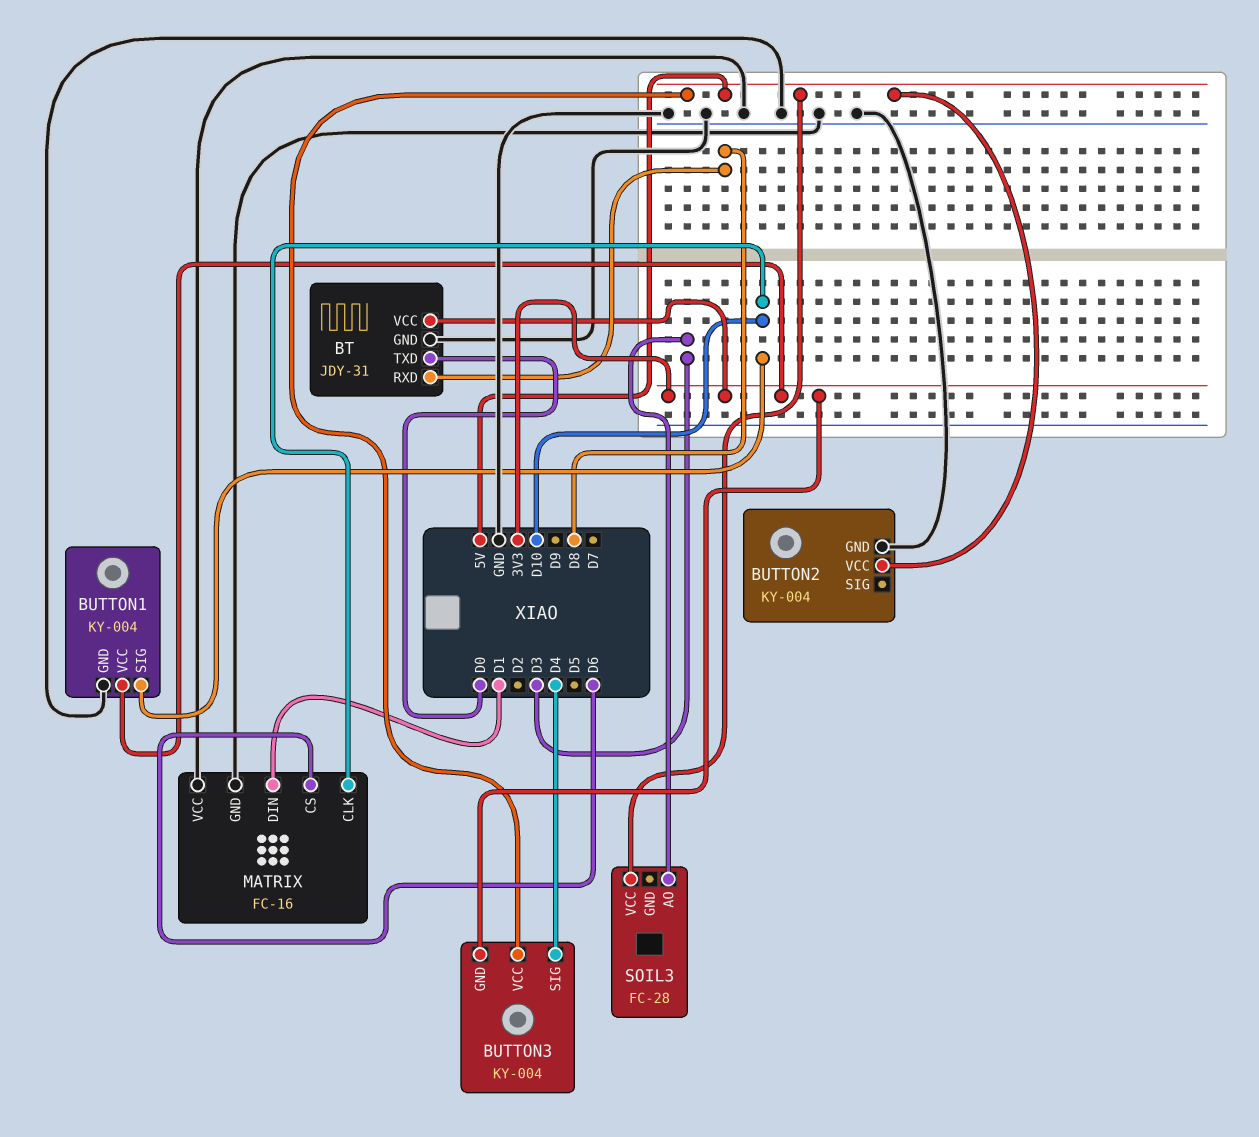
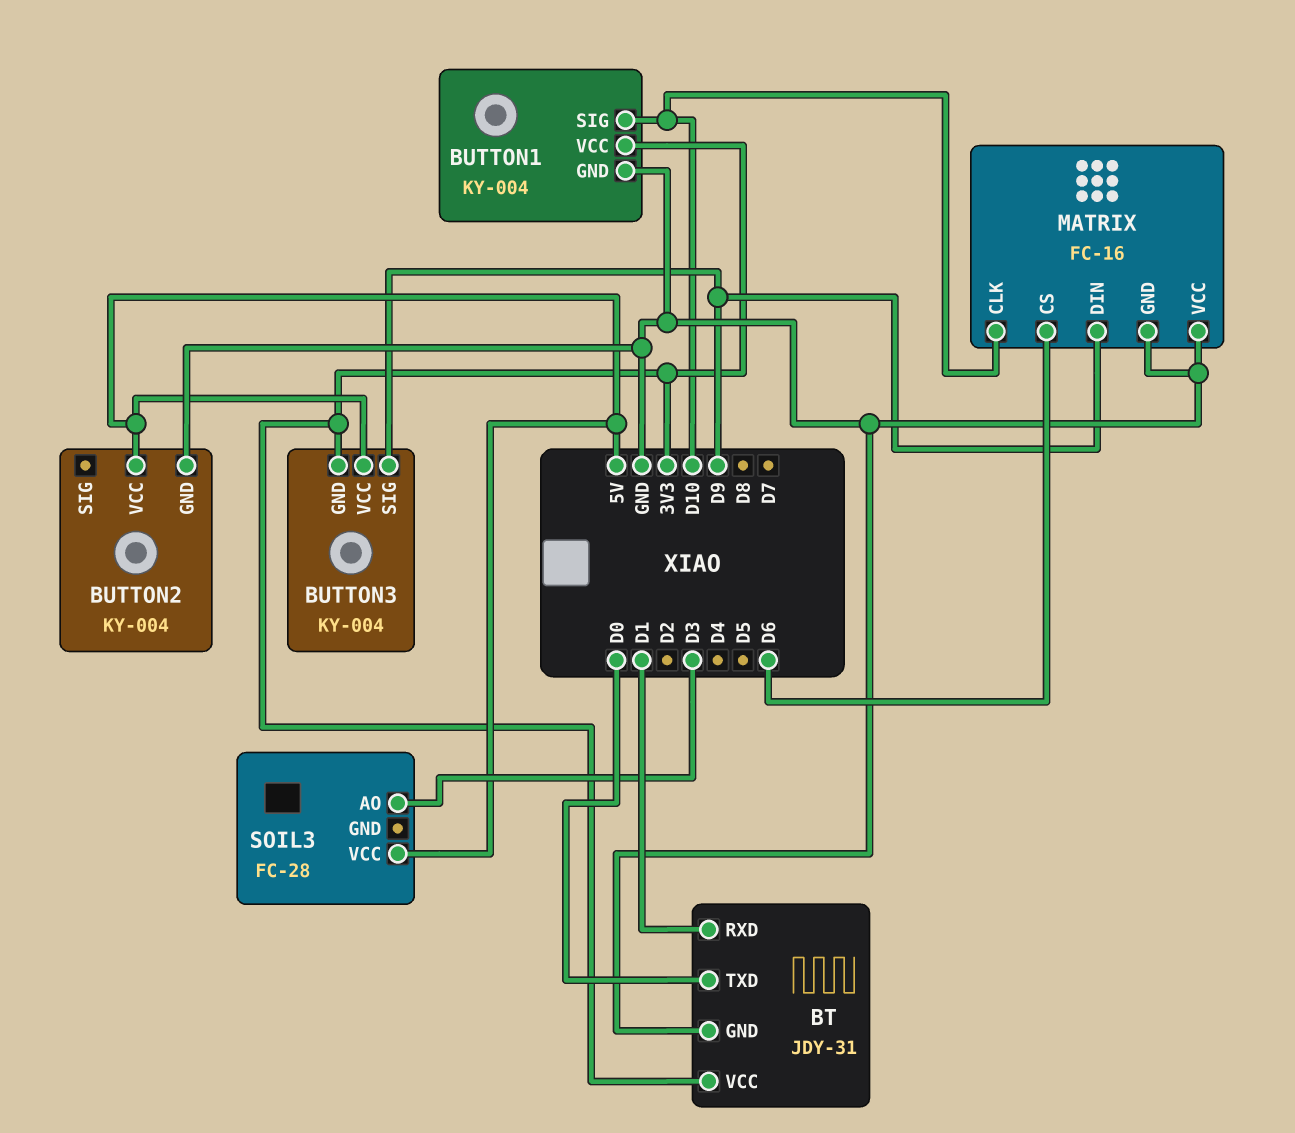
BT pin RXD: D8 -> D1
BUTTON3 pin SIG: D4 -> D9
MATRIX pin DIN: D1 -> D9

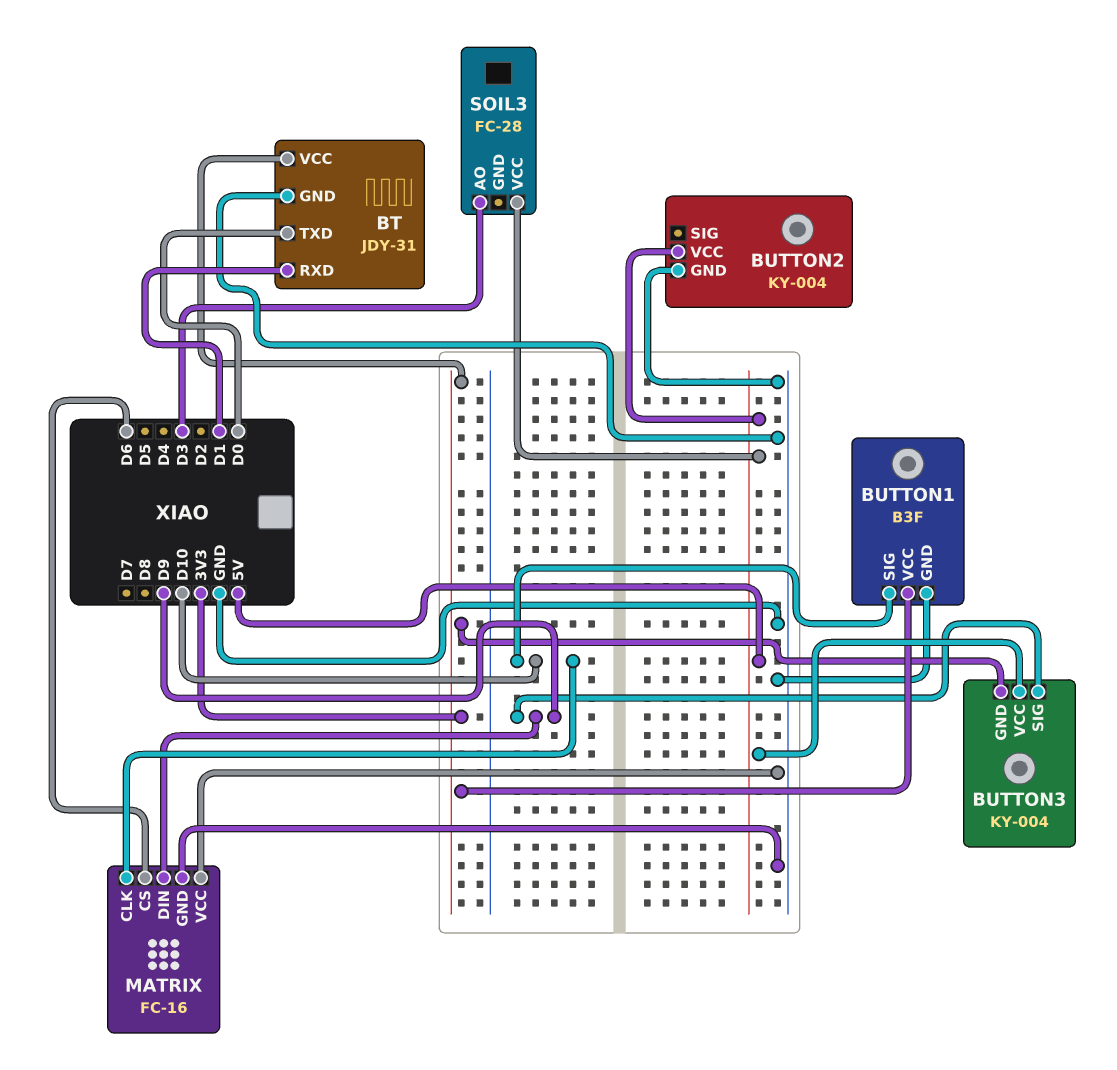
BUTTON1: KY-004 -> B3F

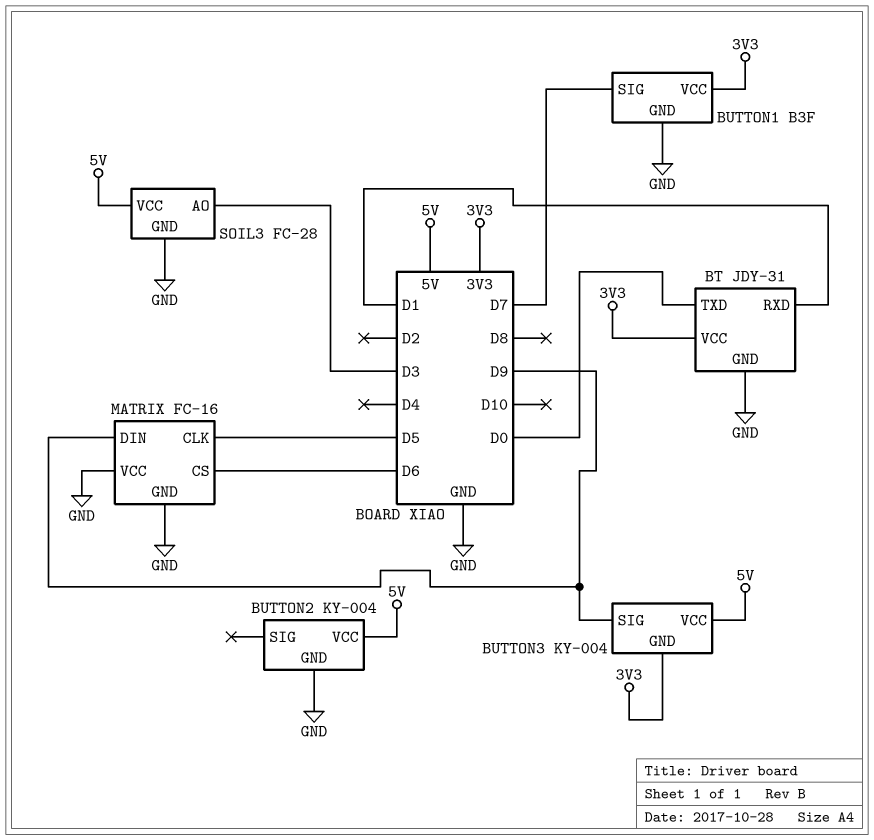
BUTTON1 pin SIG: D10 -> D7
MATRIX pin CLK: D10 -> D5
SOIL3 pin GND: none -> GND

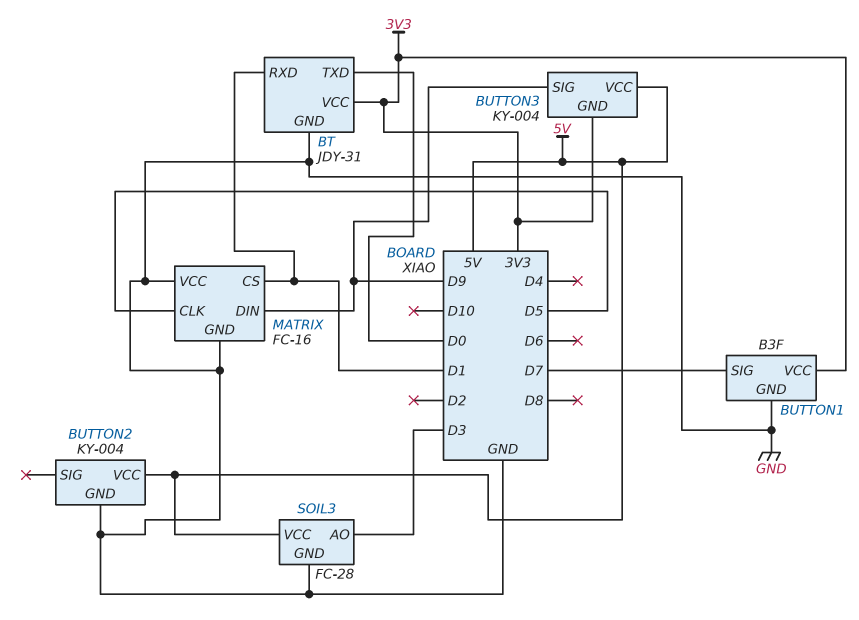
MATRIX pin CS: D6 -> D1

